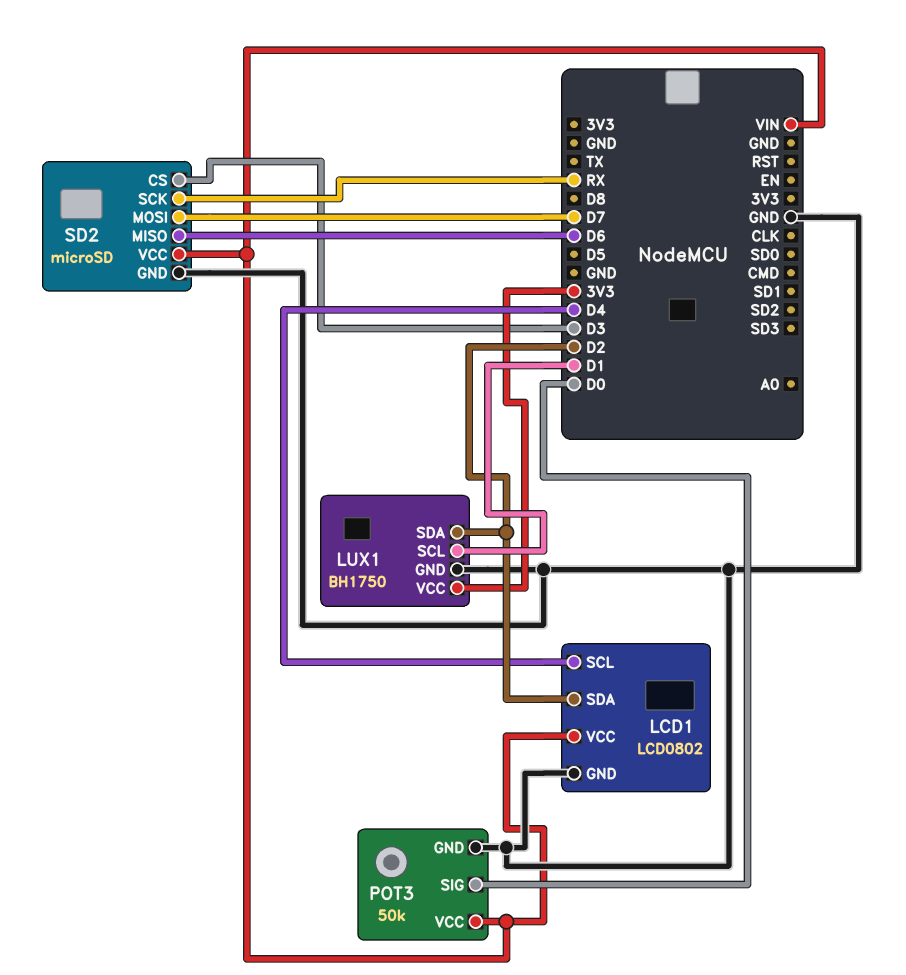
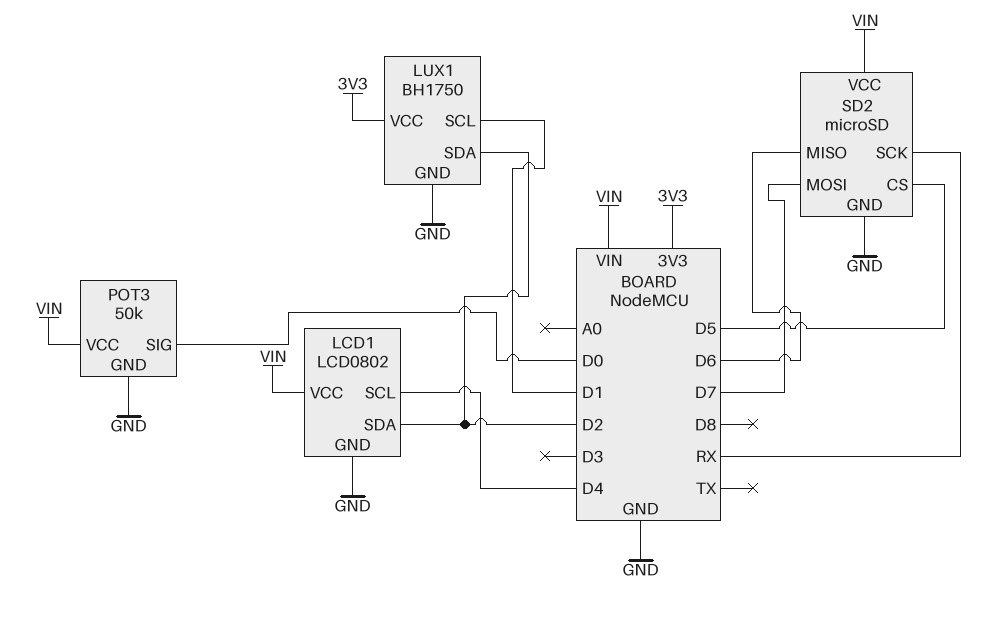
SD2 pin CS: D3 -> D5

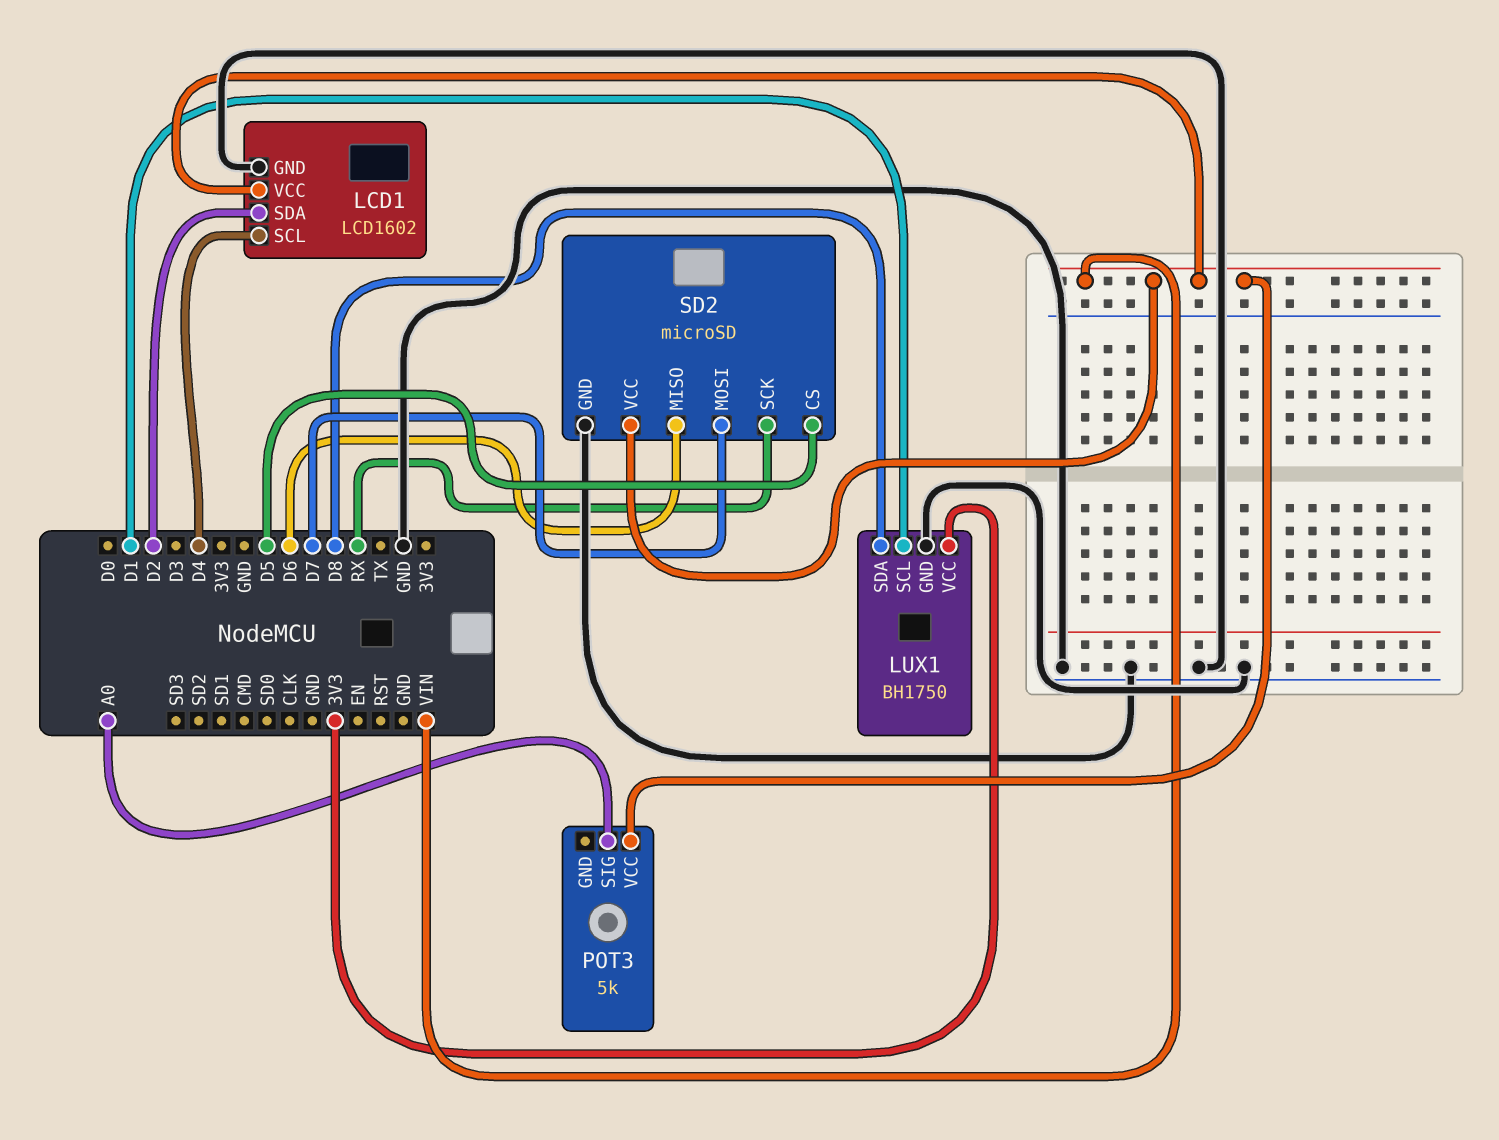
LCD1: LCD0802 -> LCD1602
LUX1 pin SDA: D2 -> D8
POT3: 50k -> 5k
POT3 pin GND: GND -> none
POT3 pin SIG: D0 -> A0

